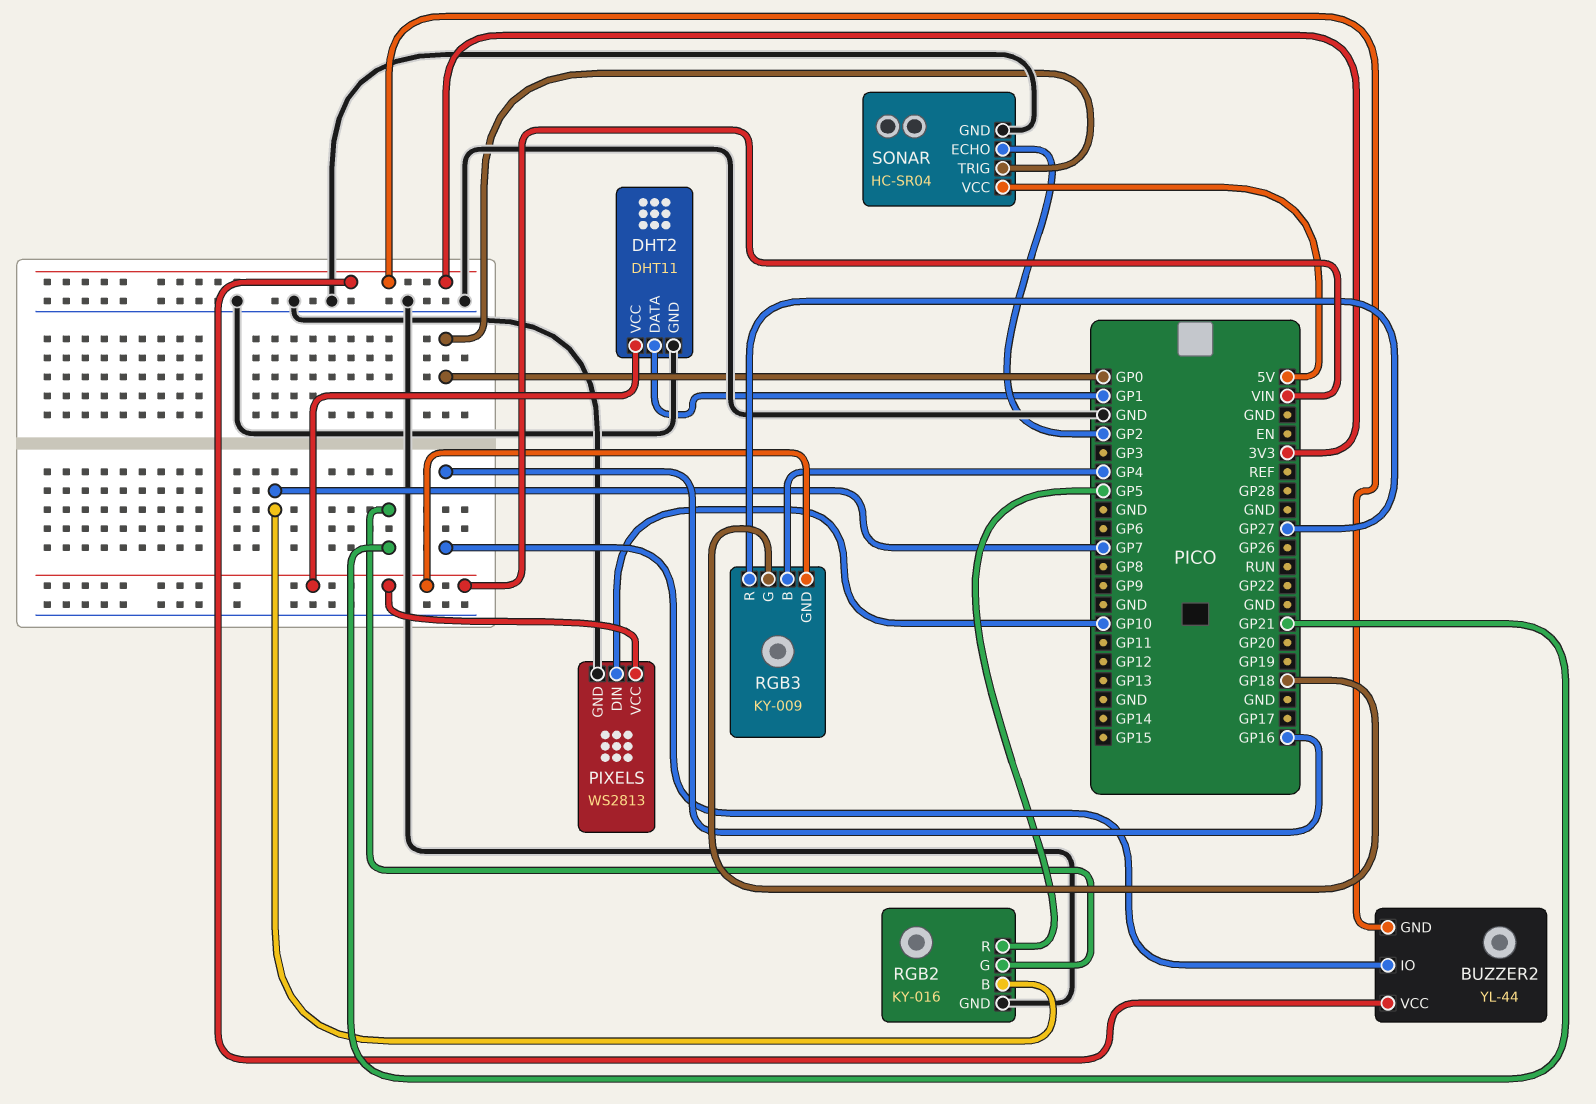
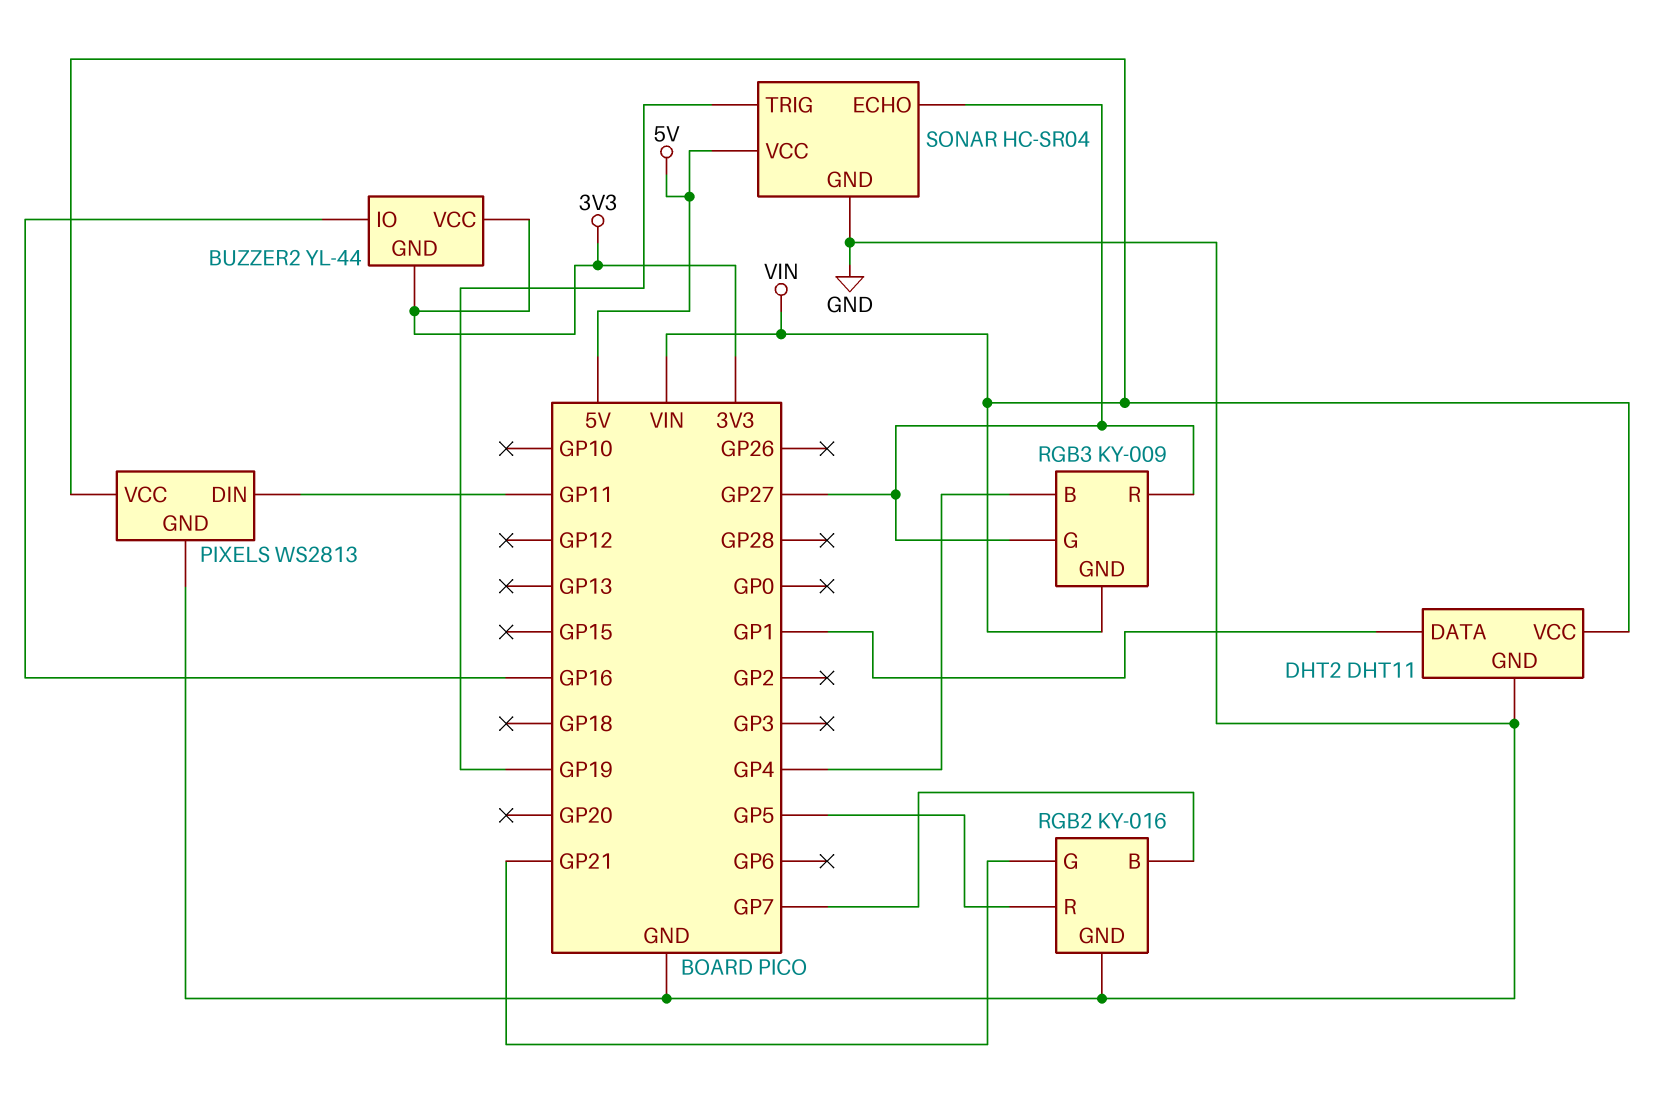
PIXELS pin DIN: GP10 -> GP11
RGB3 pin G: GP18 -> GP27
SONAR pin ECHO: GP2 -> GP27
SONAR pin TRIG: GP0 -> GP19

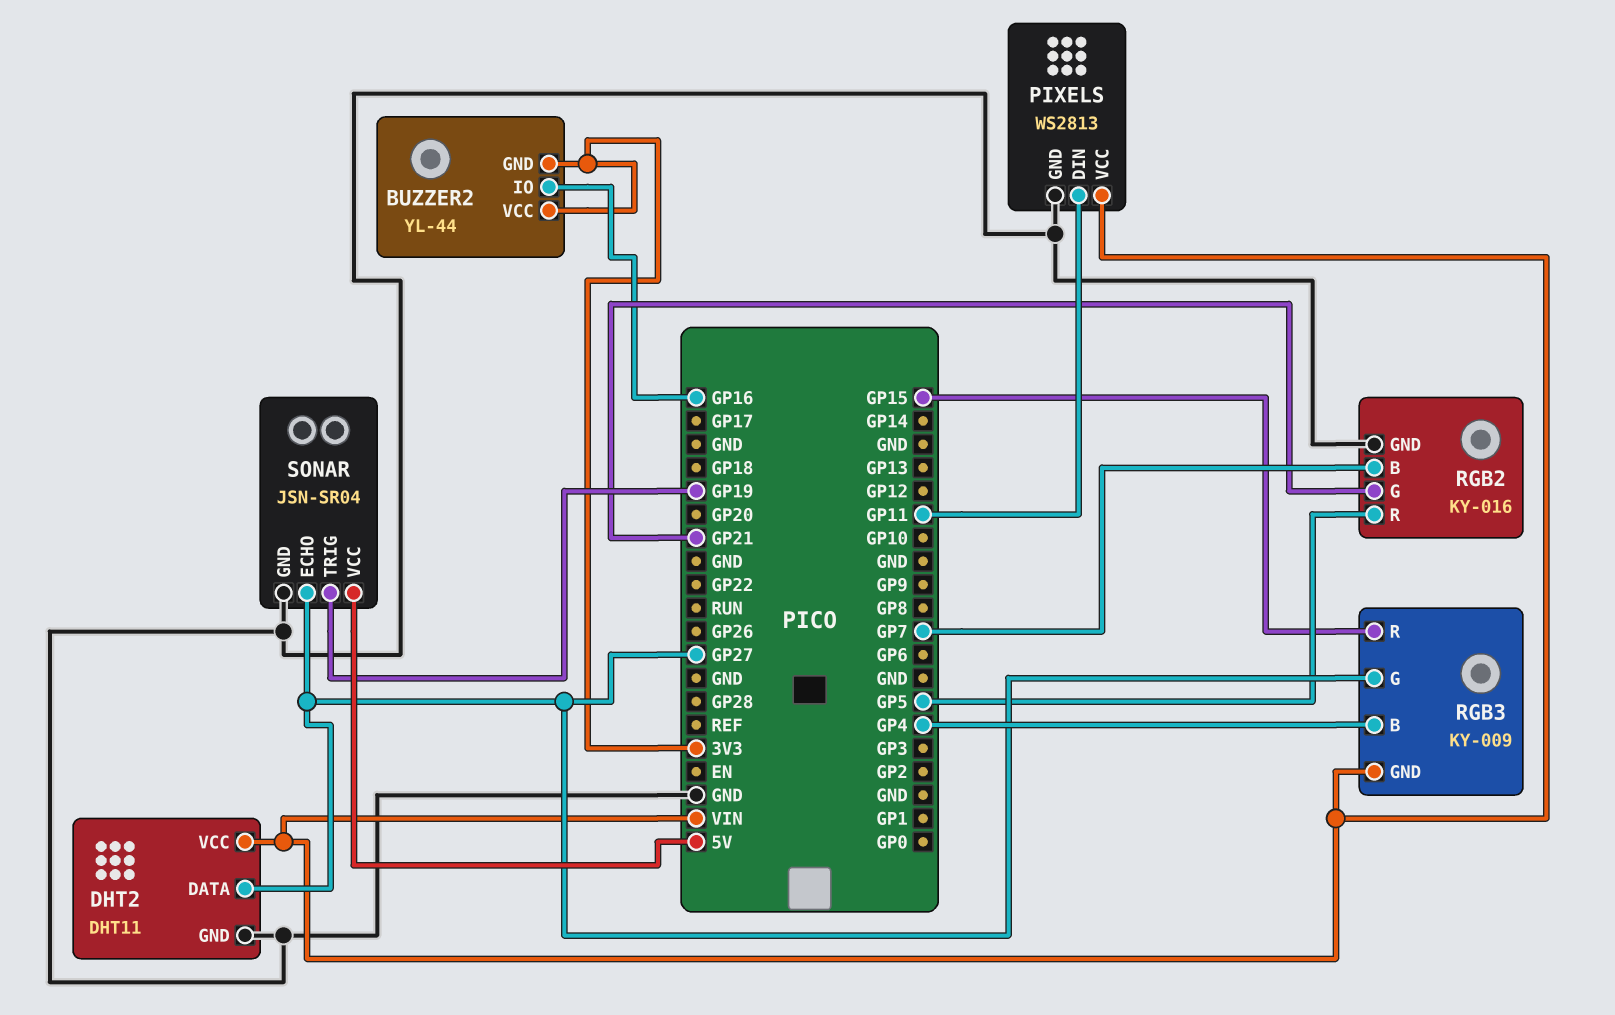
DHT2 pin DATA: GP1 -> GP27
RGB3 pin R: GP27 -> GP15
SONAR: HC-SR04 -> JSN-SR04

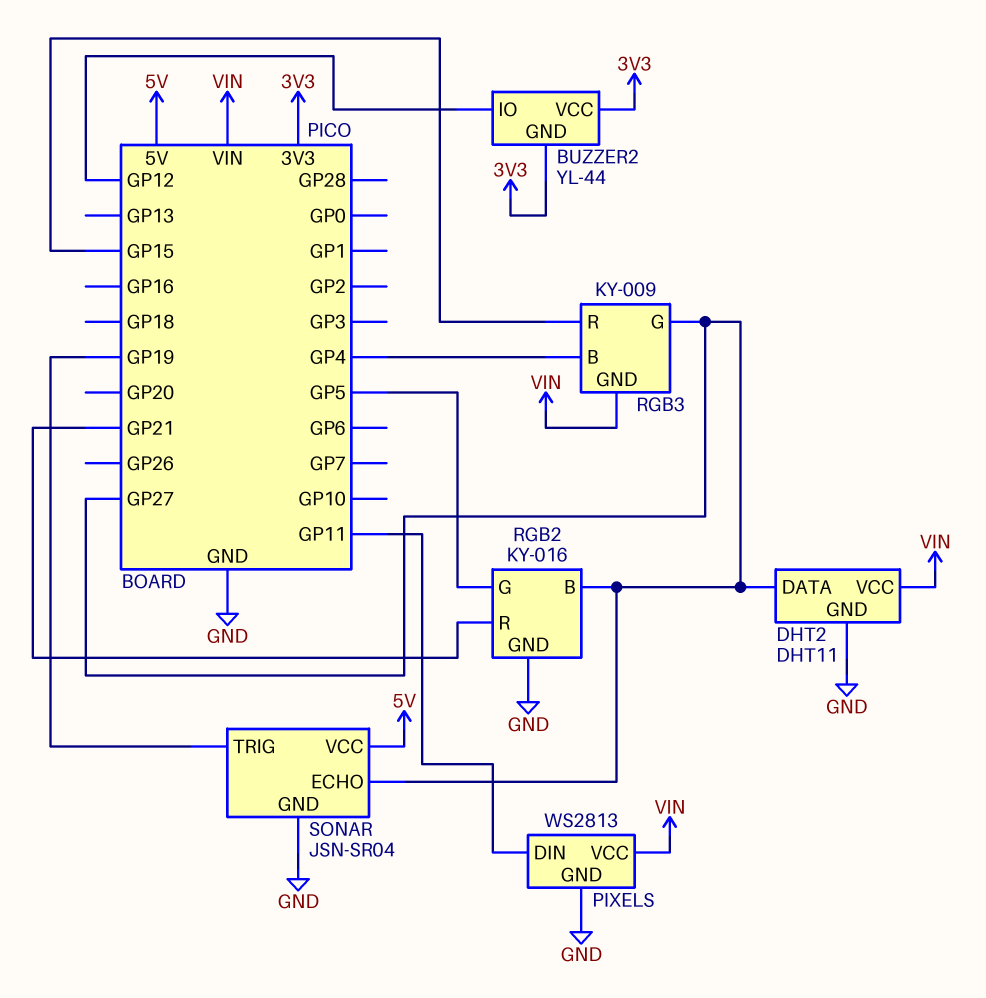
BUZZER2 pin IO: GP16 -> GP12
RGB2 pin B: GP7 -> GP27
RGB2 pin G: GP21 -> GP5
RGB2 pin R: GP5 -> GP21

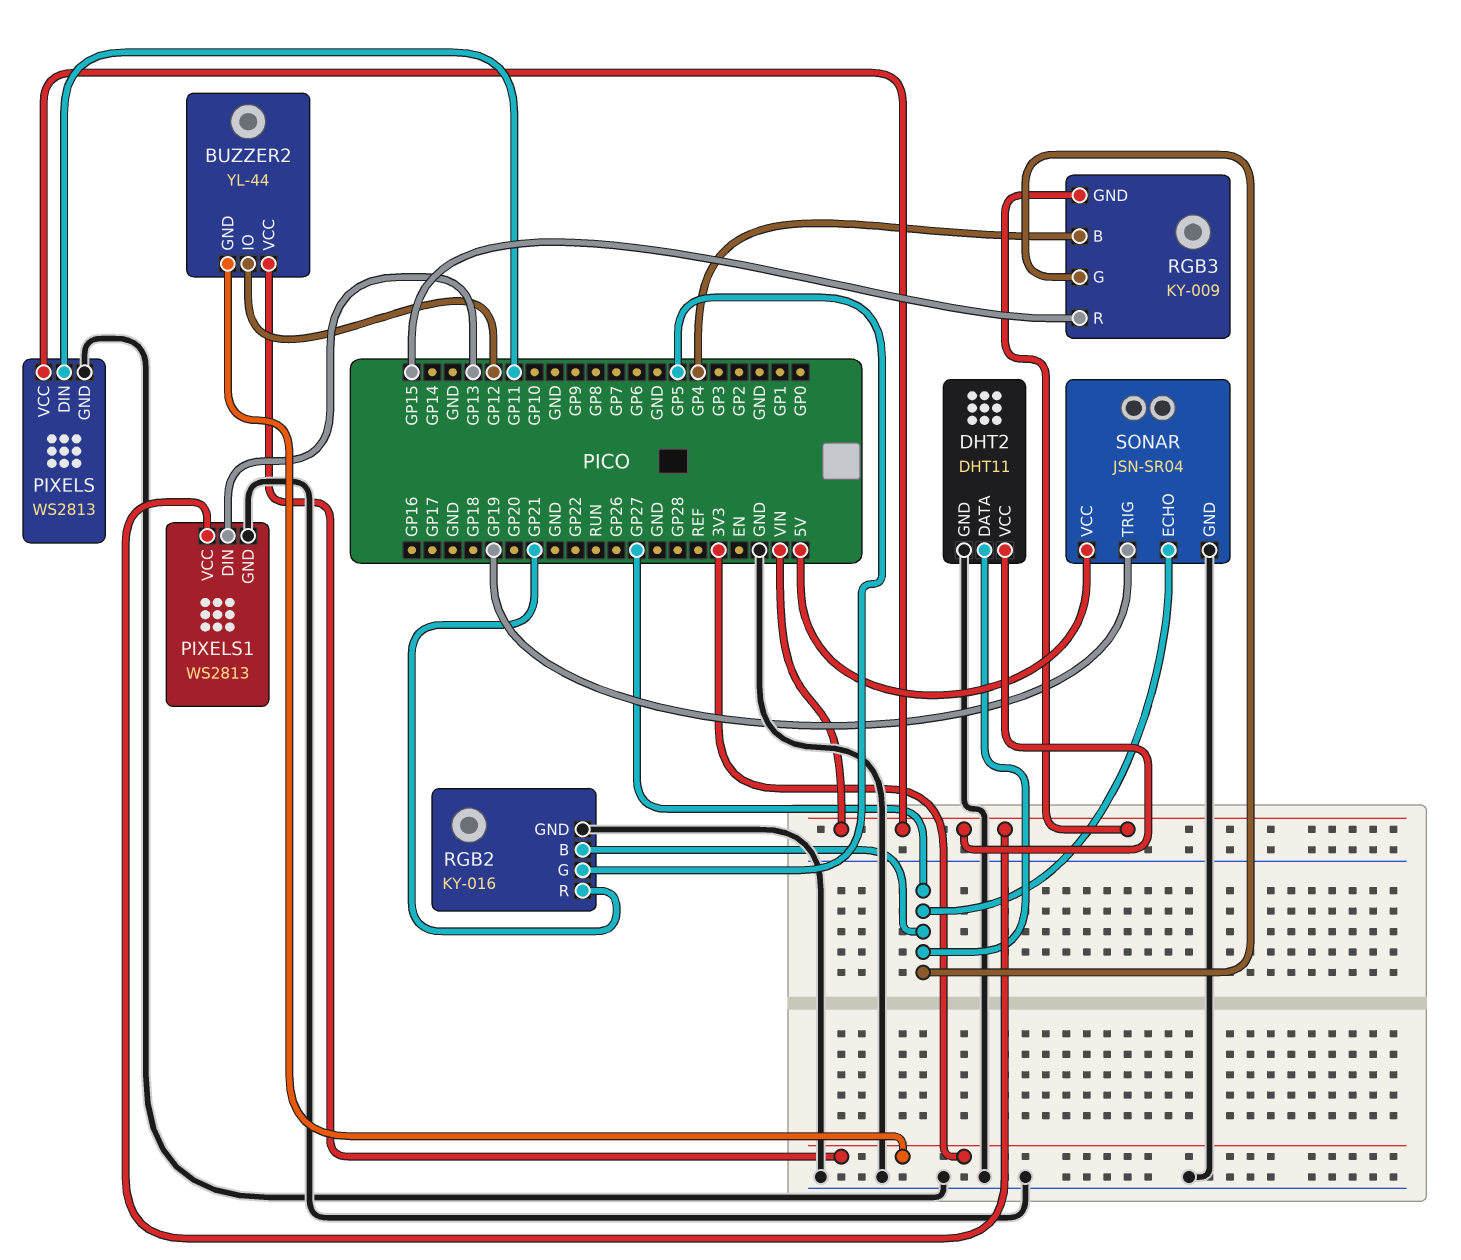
PIXELS1: none -> WS2813
PIXELS1 pin DIN: none -> GP13
PIXELS1 pin GND: none -> GND
PIXELS1 pin VCC: none -> VIN

